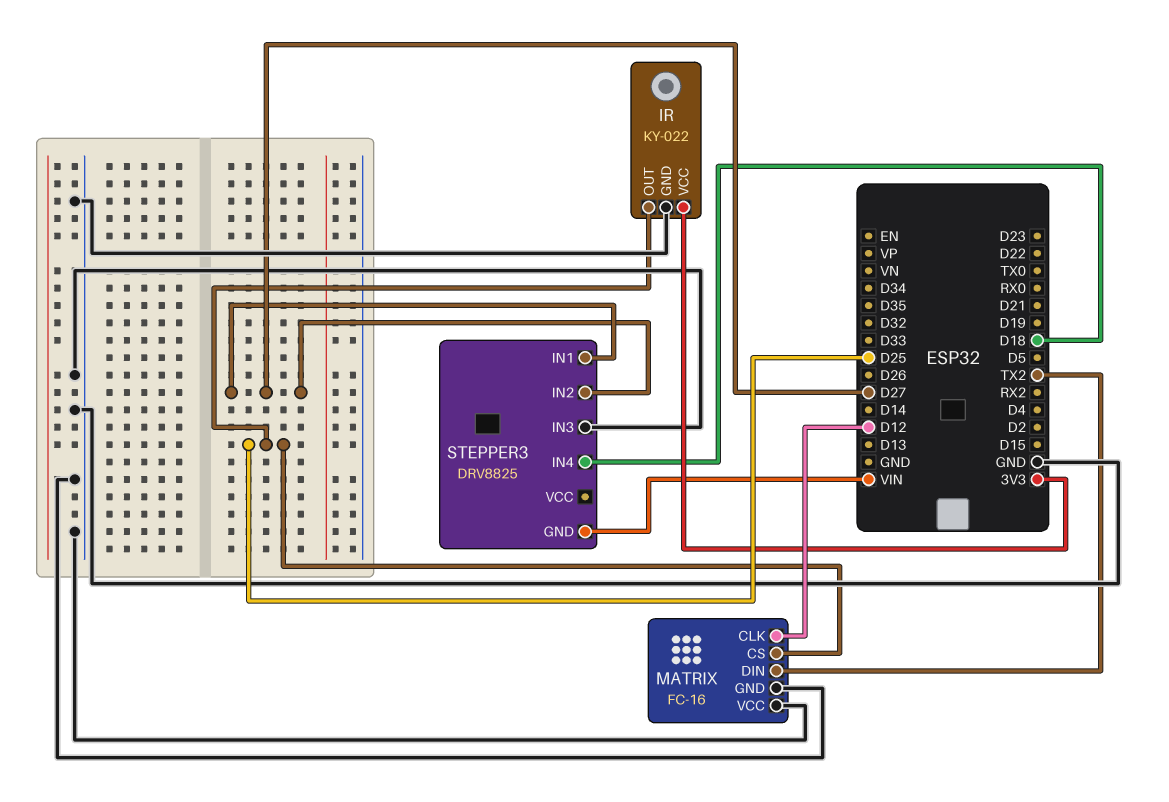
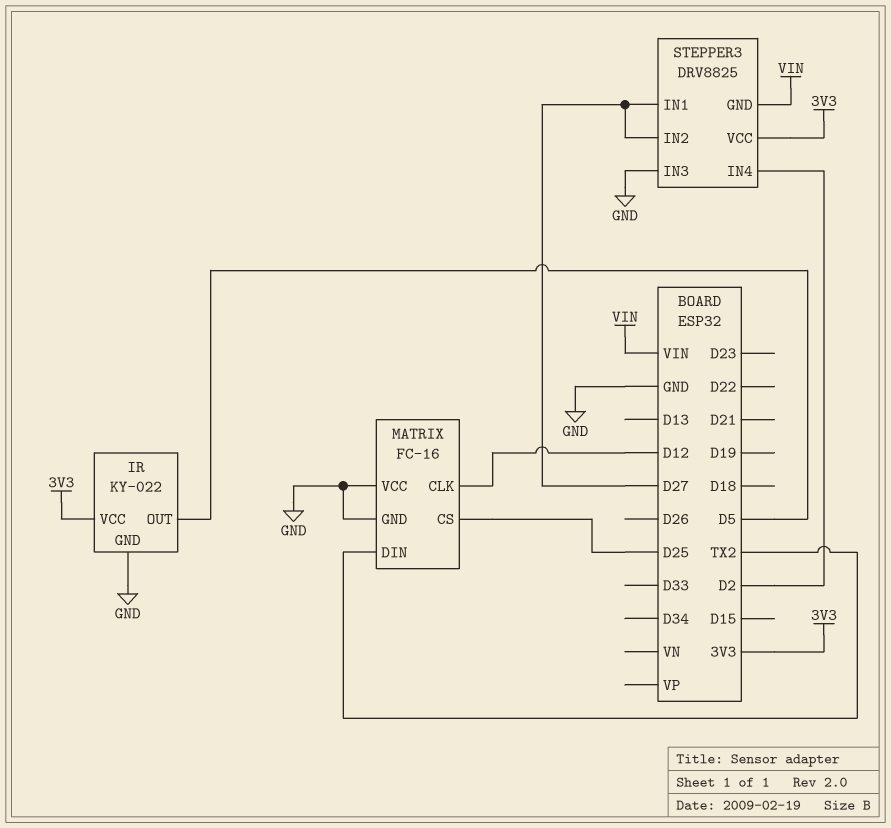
IR pin OUT: D25 -> D5
STEPPER3 pin IN4: D18 -> D2
STEPPER3 pin VCC: none -> 3V3

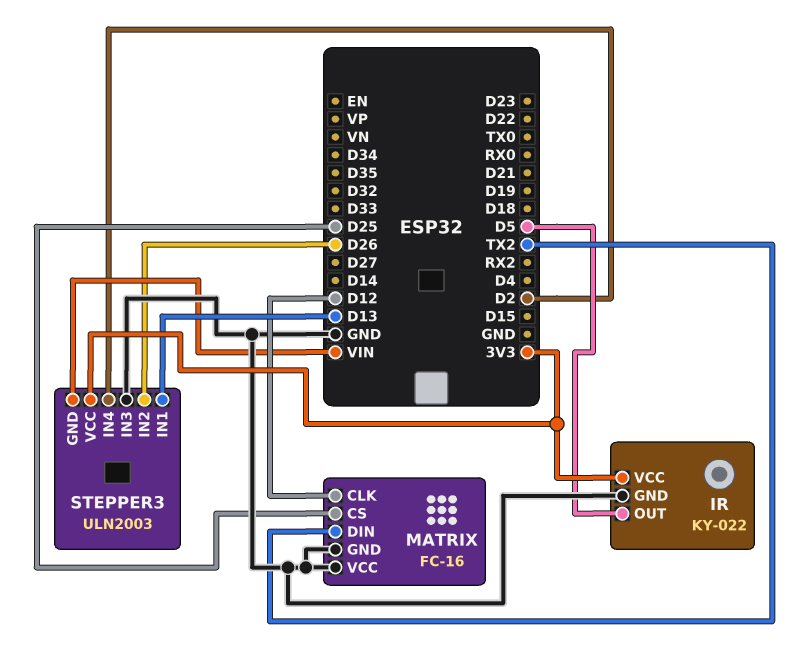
STEPPER3: DRV8825 -> ULN2003
STEPPER3 pin IN1: D27 -> D13
STEPPER3 pin IN2: D27 -> D26

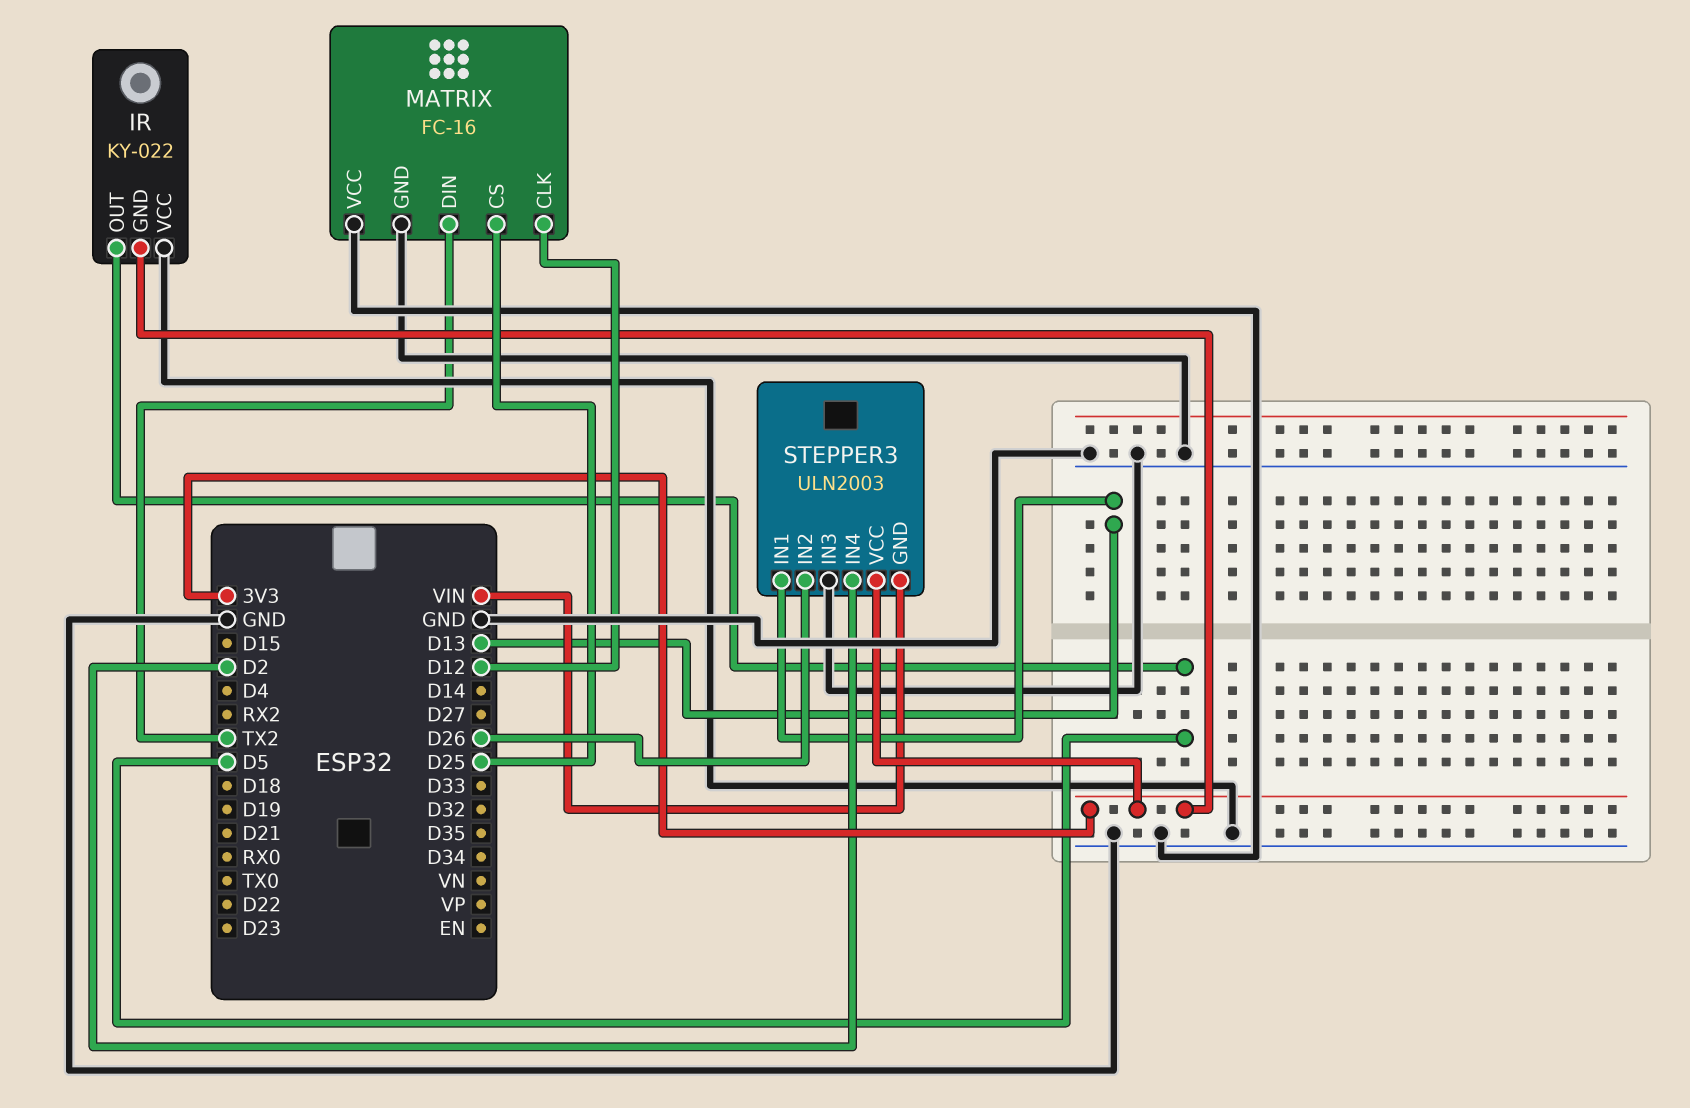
IR pin GND: GND -> 3V3
IR pin VCC: 3V3 -> GND

